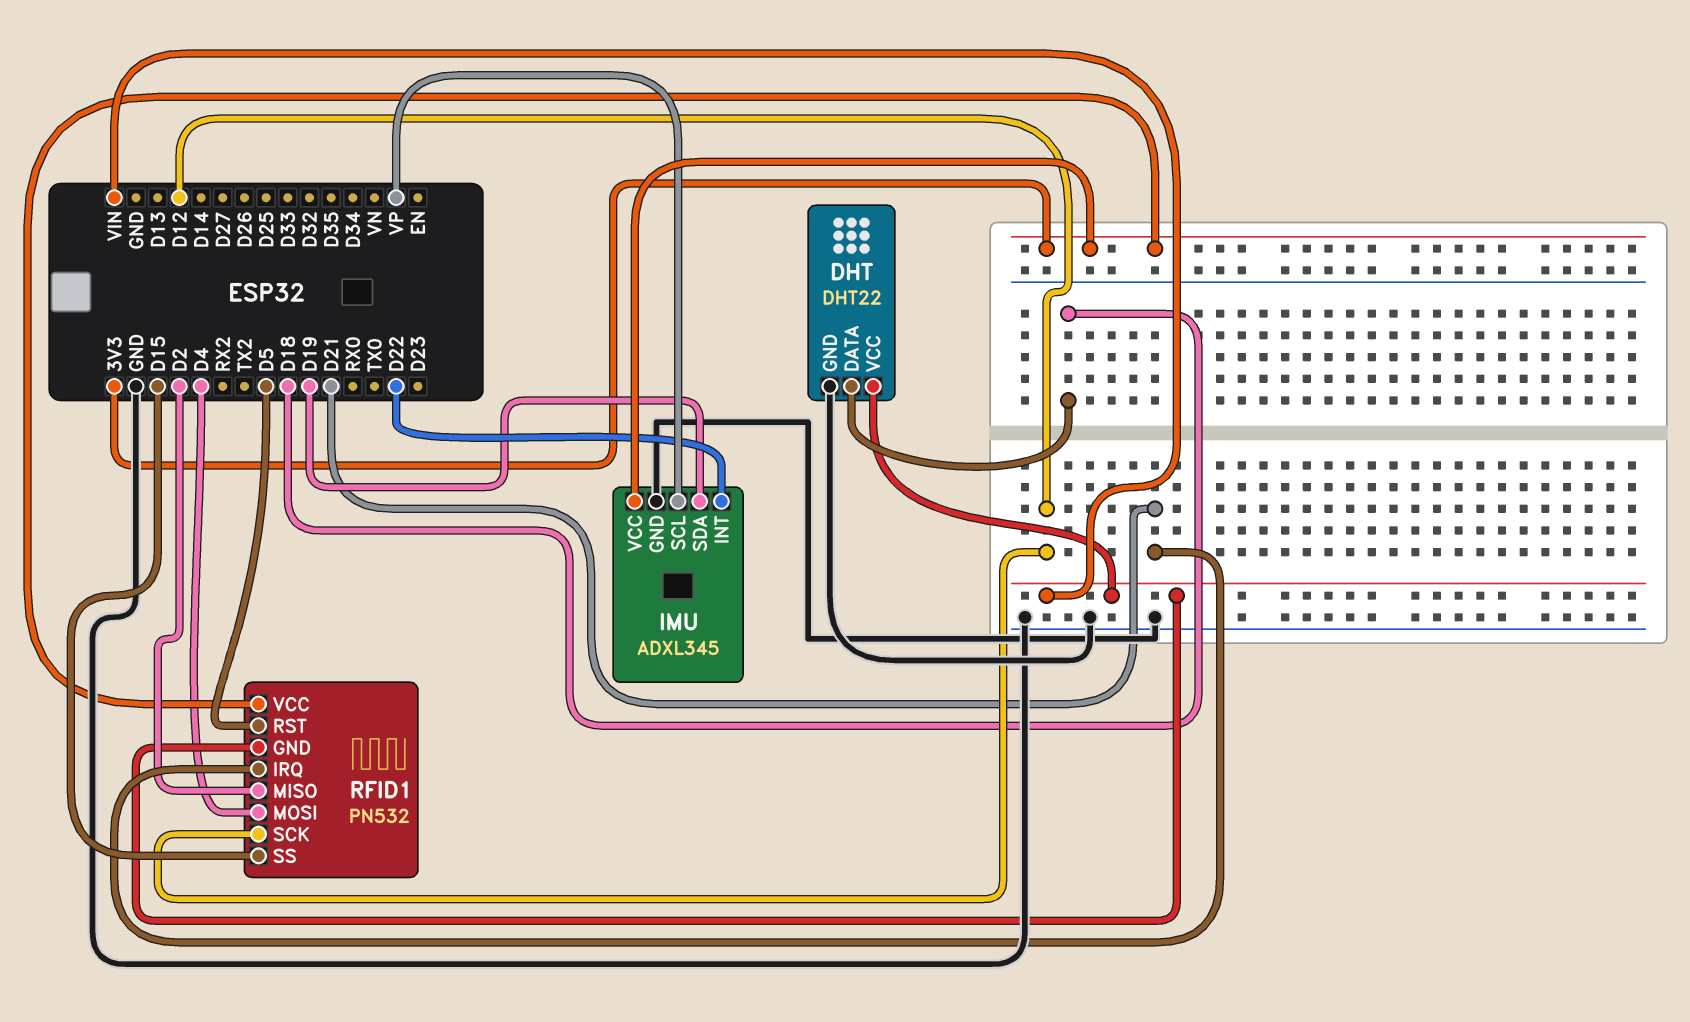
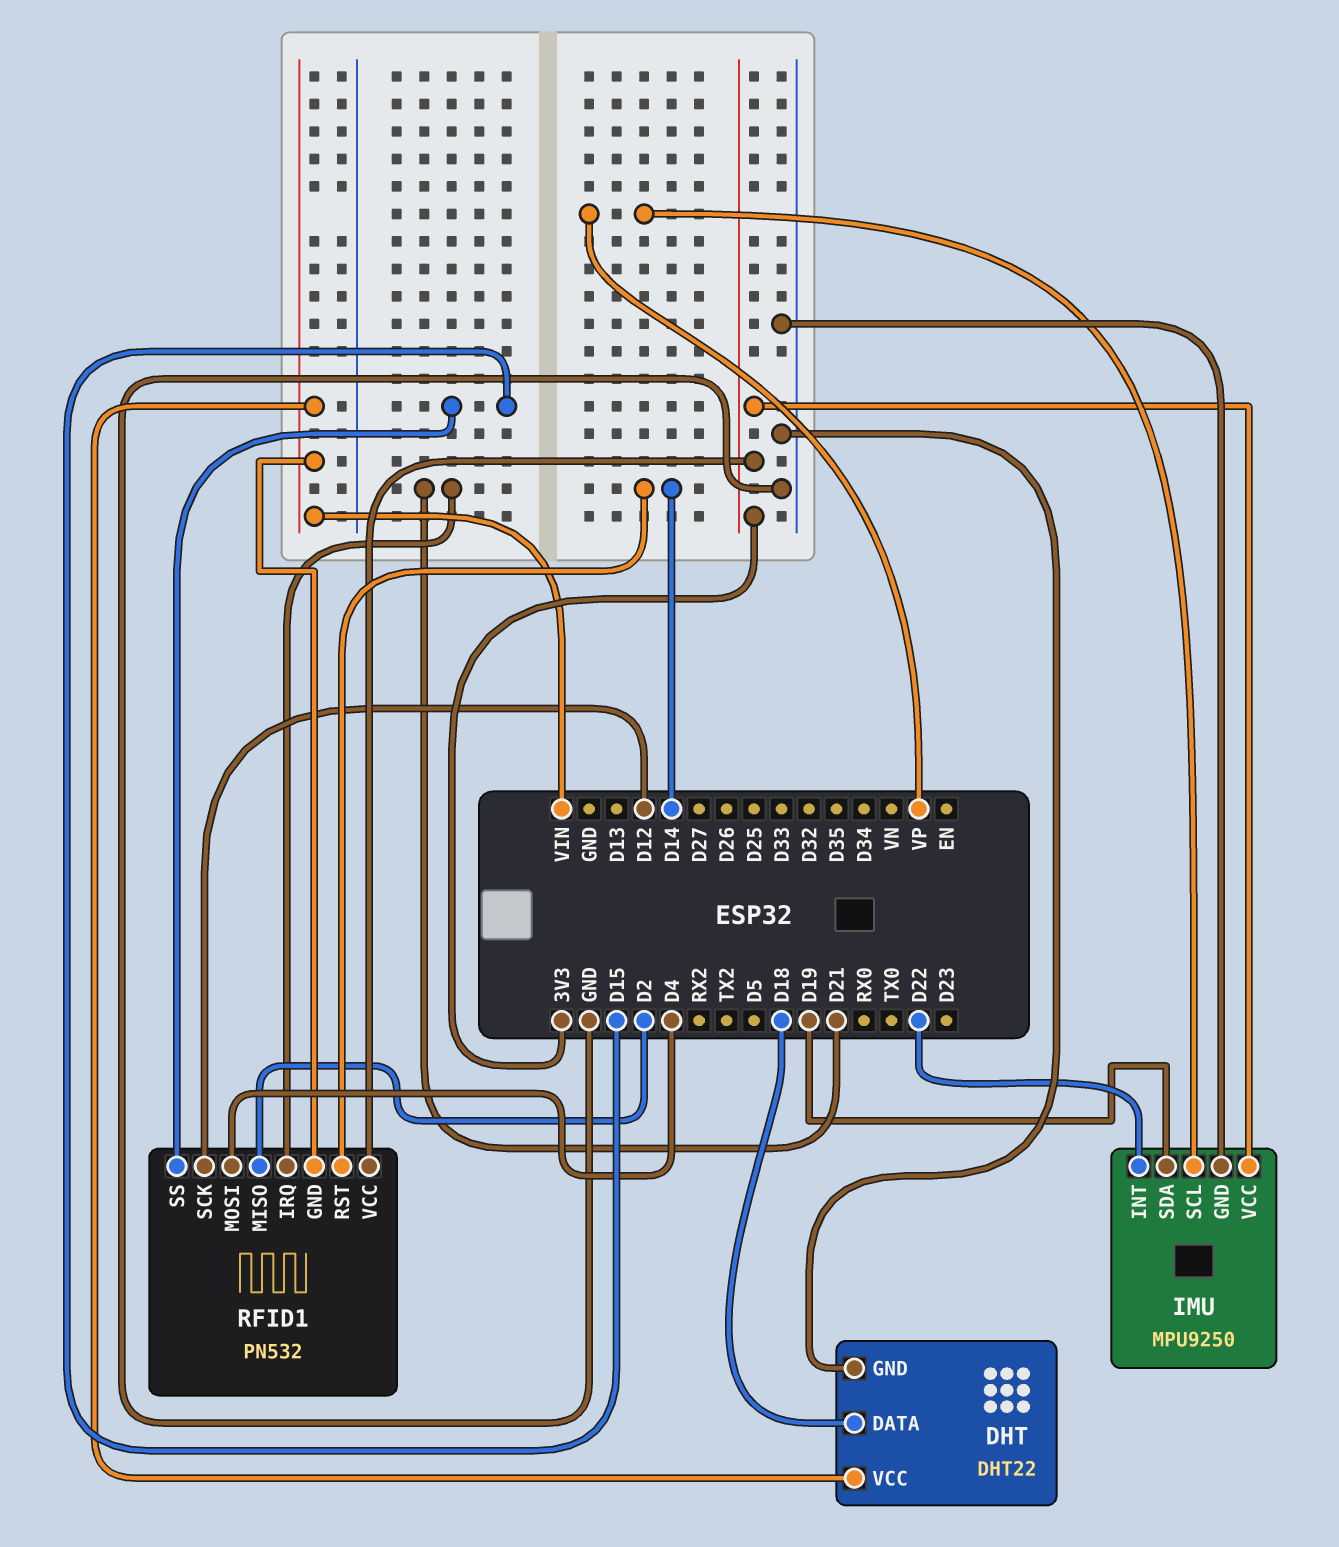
IMU: ADXL345 -> MPU9250
RFID1 pin RST: D5 -> D14

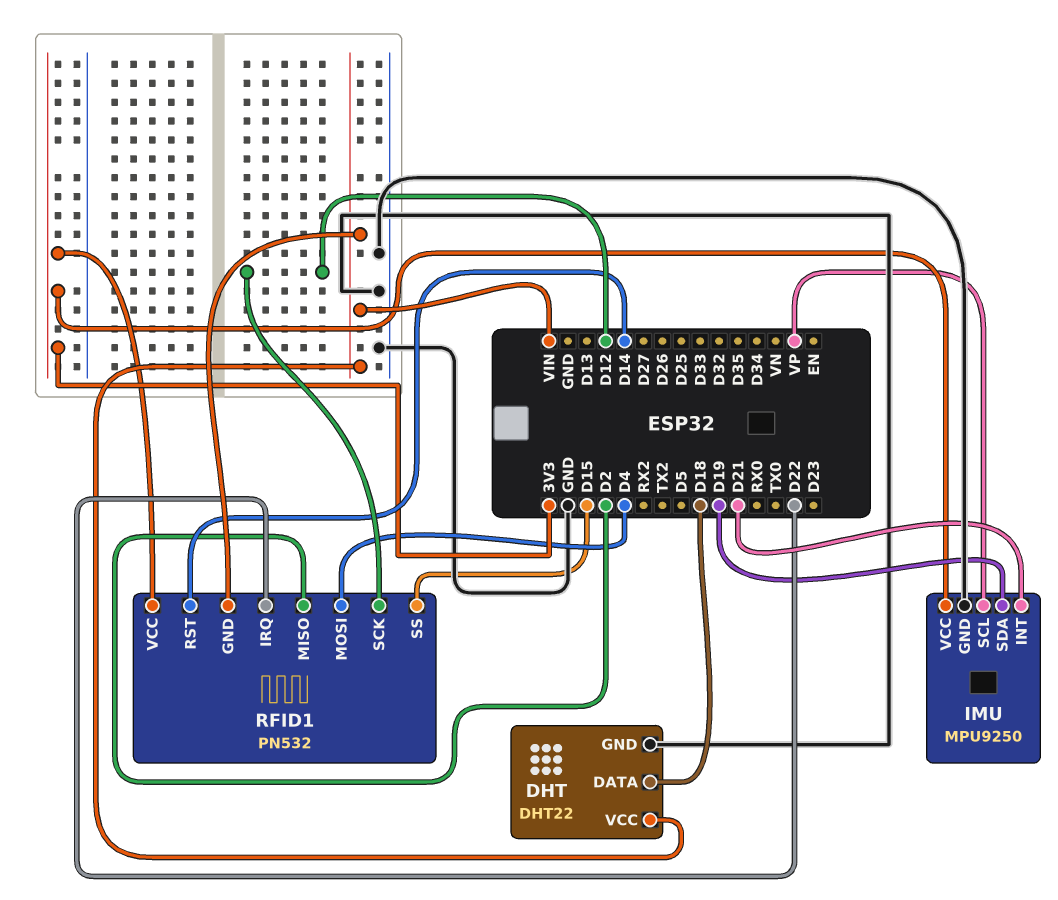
IMU pin INT: D22 -> D21
RFID1 pin IRQ: D21 -> D22

